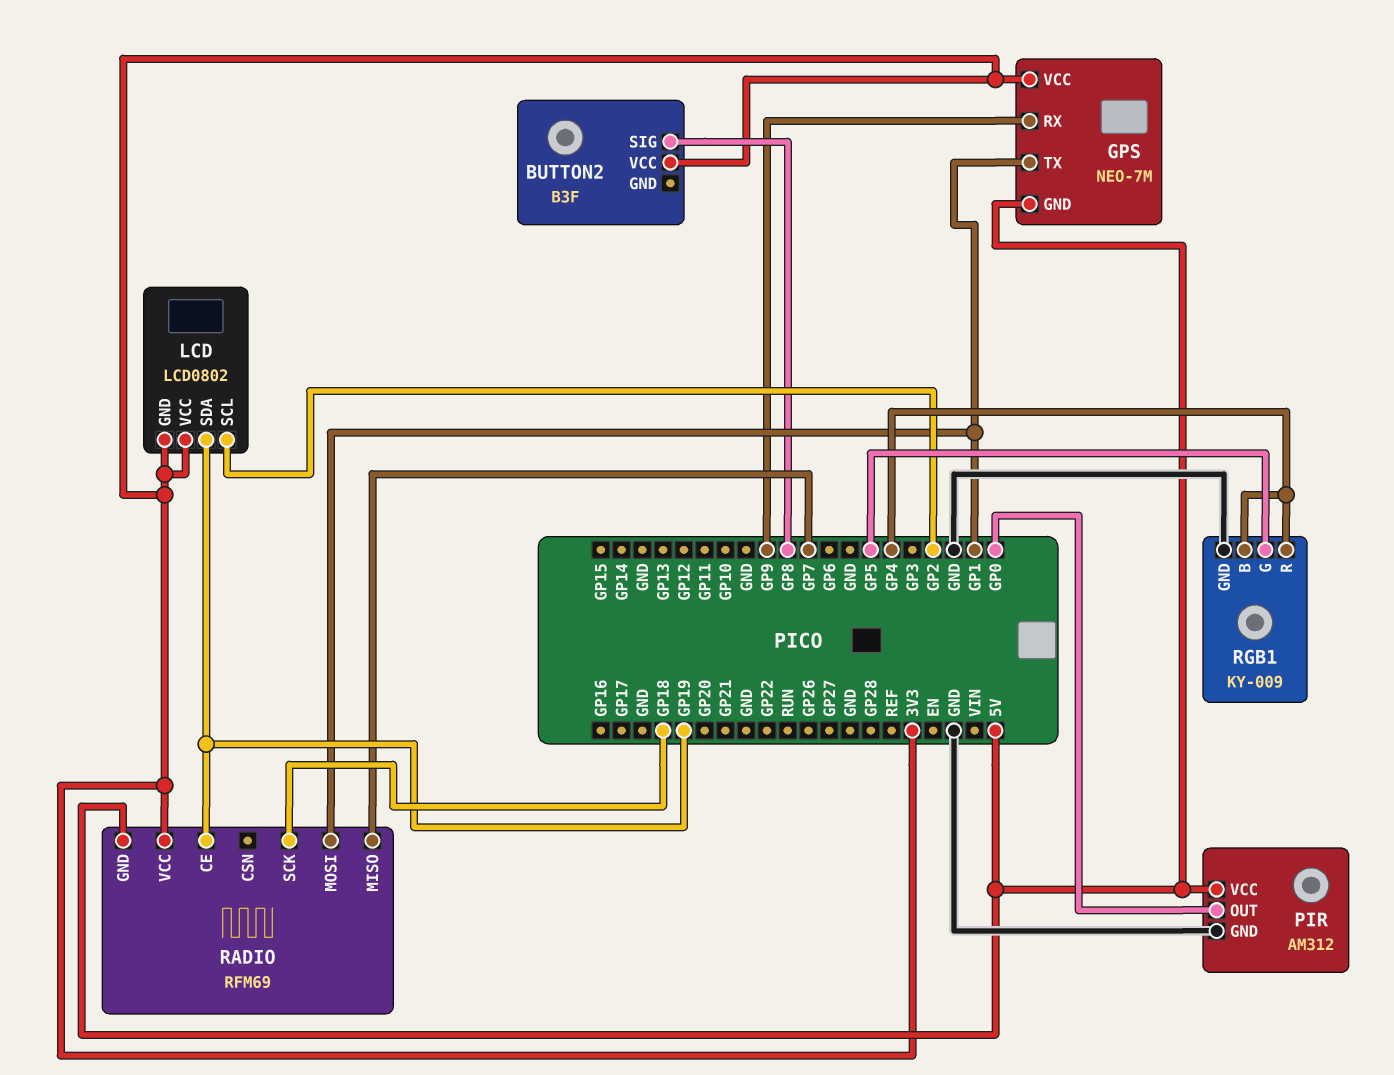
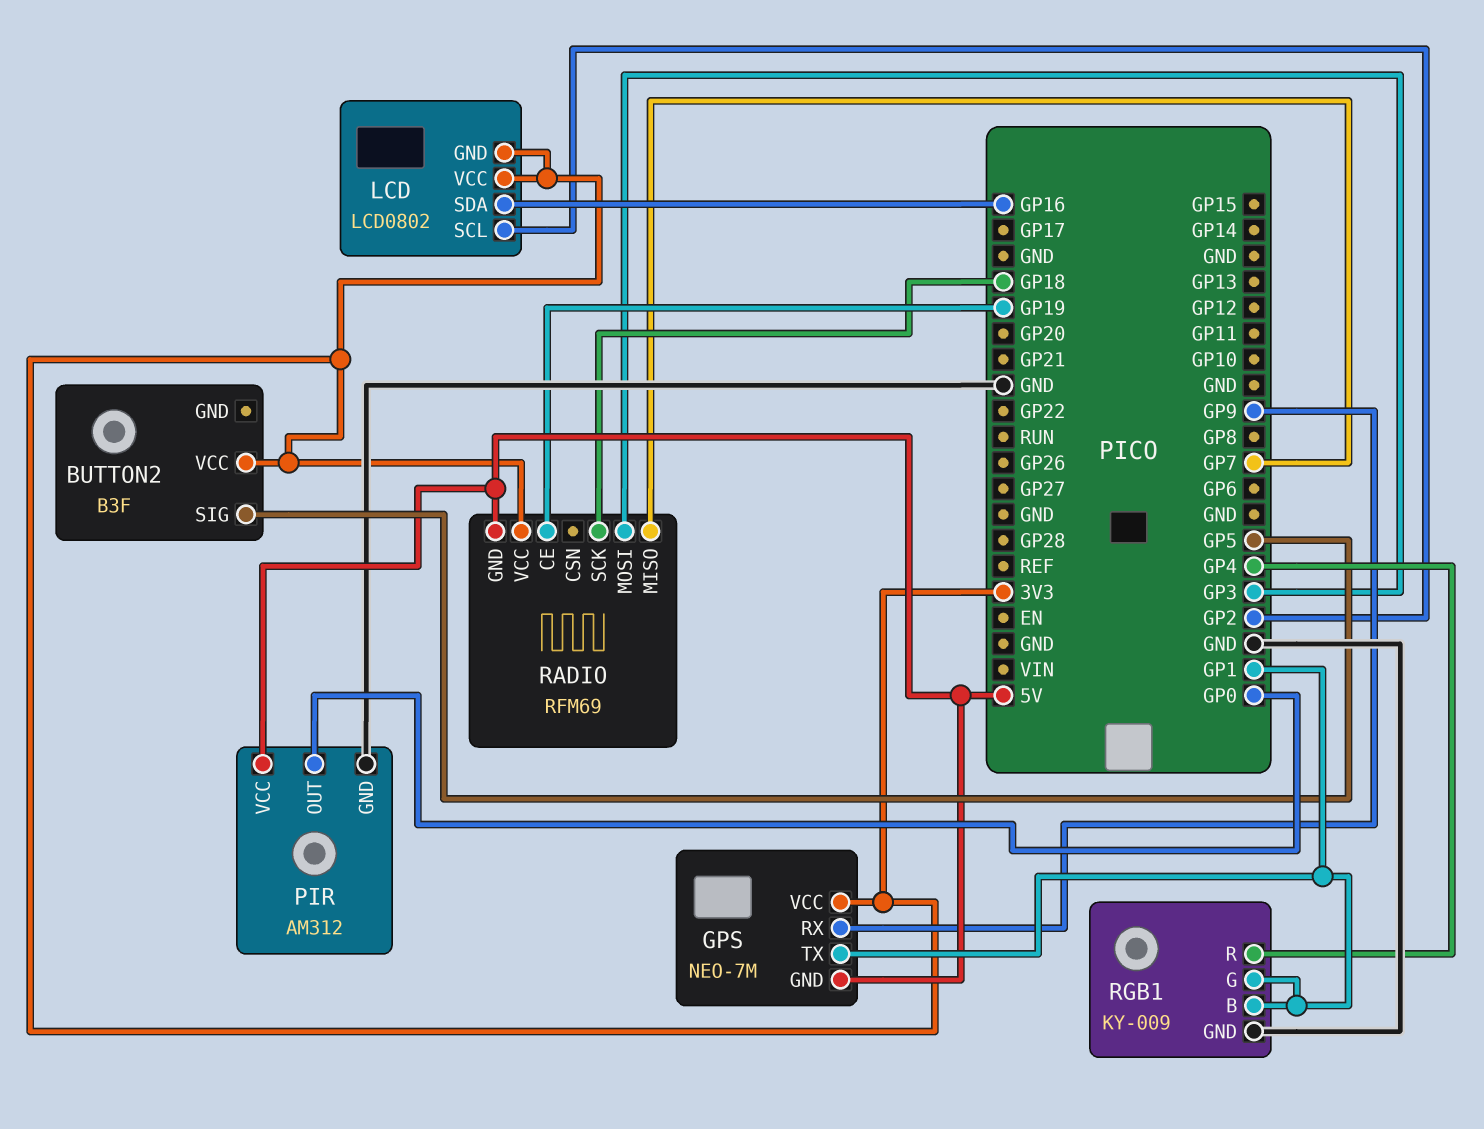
BUTTON2 pin SIG: GP8 -> GP5
LCD pin SDA: GP19 -> GP16
RADIO pin MOSI: GP1 -> GP3
RGB1 pin B: GP4 -> GP1
RGB1 pin G: GP5 -> GP1

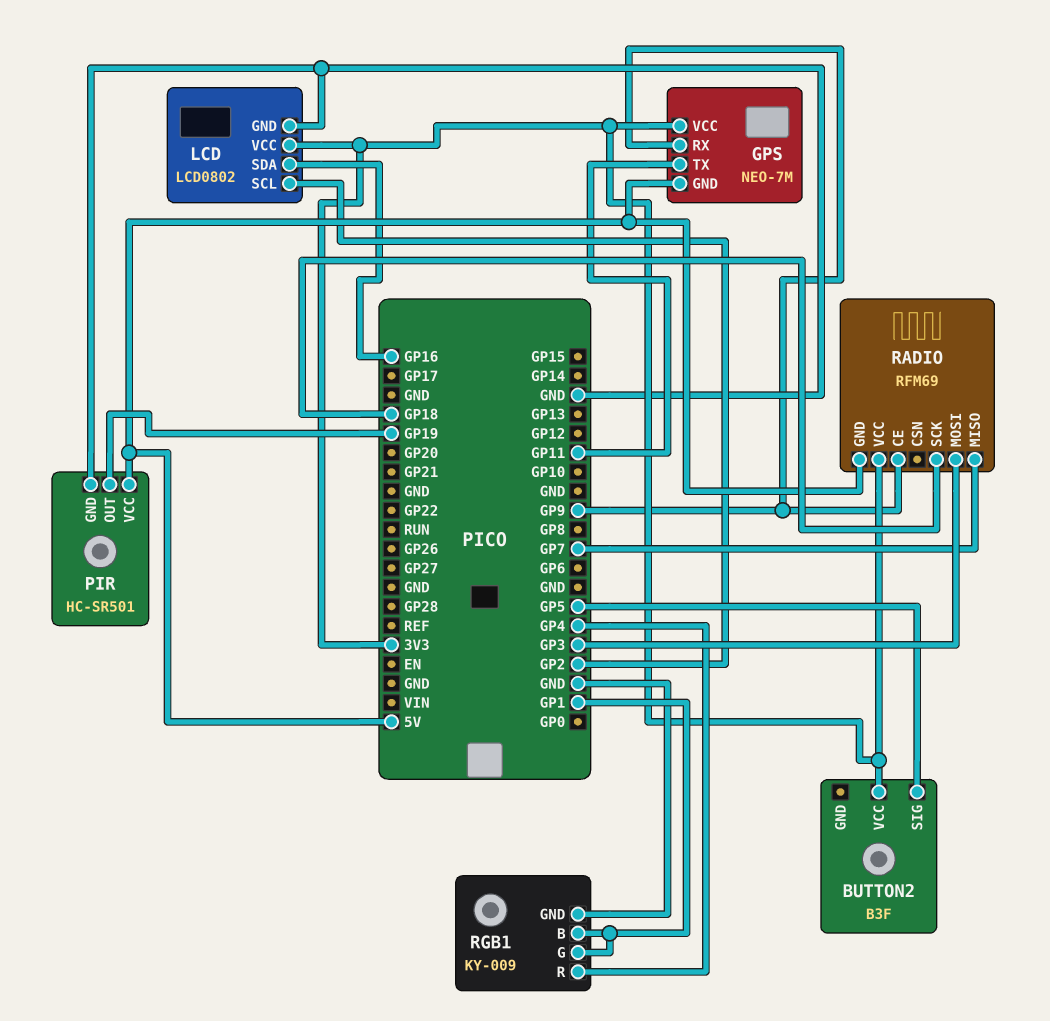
GPS pin TX: GP1 -> GP11
LCD pin GND: 3V3 -> GND
PIR: AM312 -> HC-SR501
PIR pin OUT: GP0 -> GP19
RADIO pin CE: GP19 -> GP9

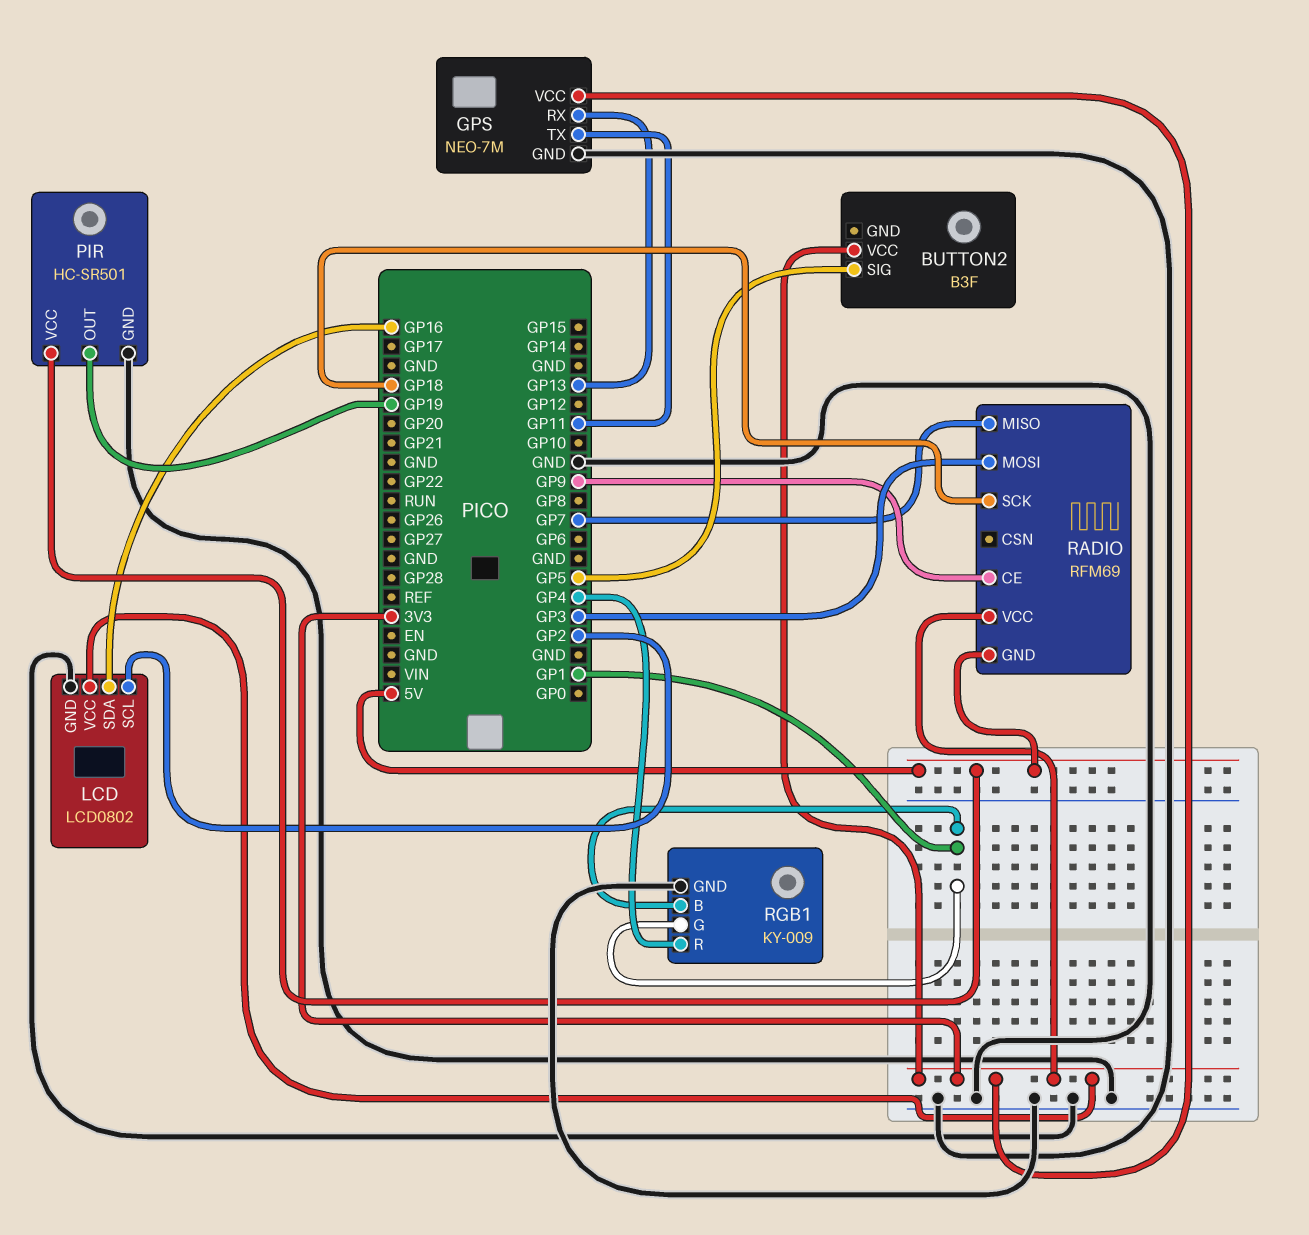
GPS pin GND: 5V -> GND
GPS pin RX: GP9 -> GP13

